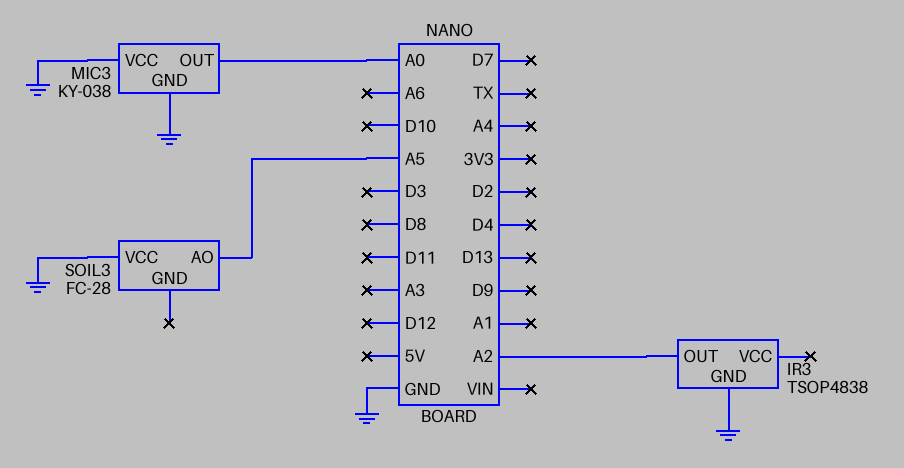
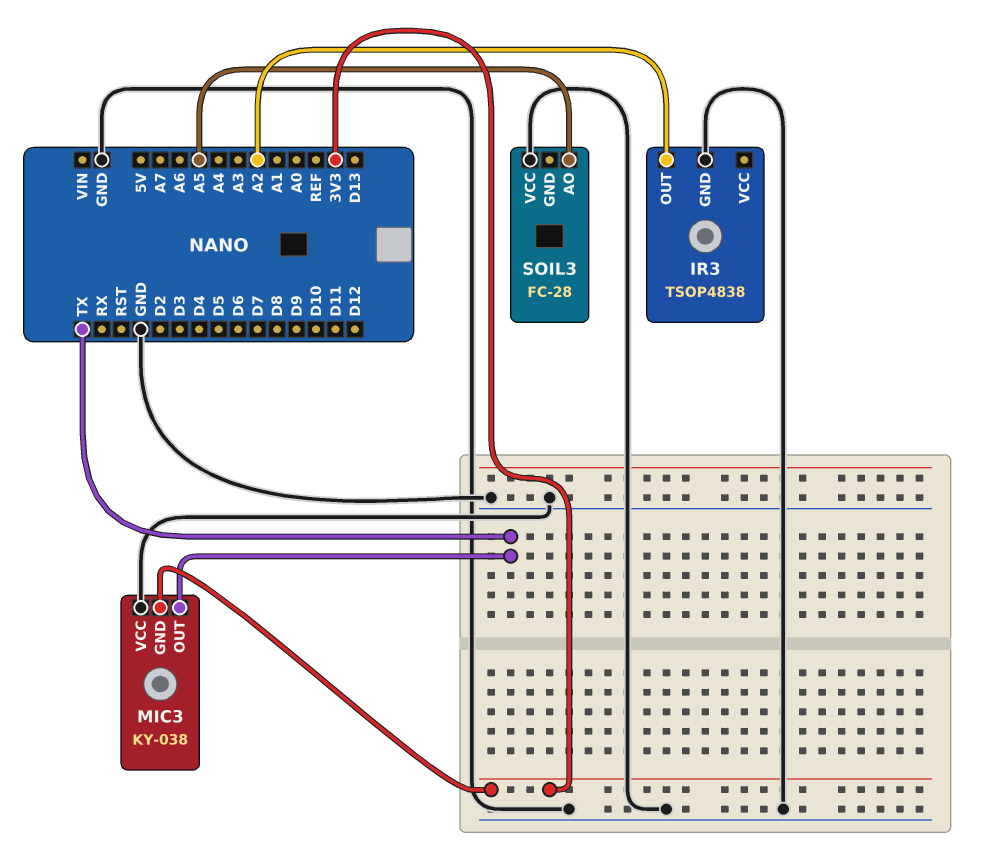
MIC3 pin GND: GND -> 3V3
MIC3 pin OUT: A0 -> TX

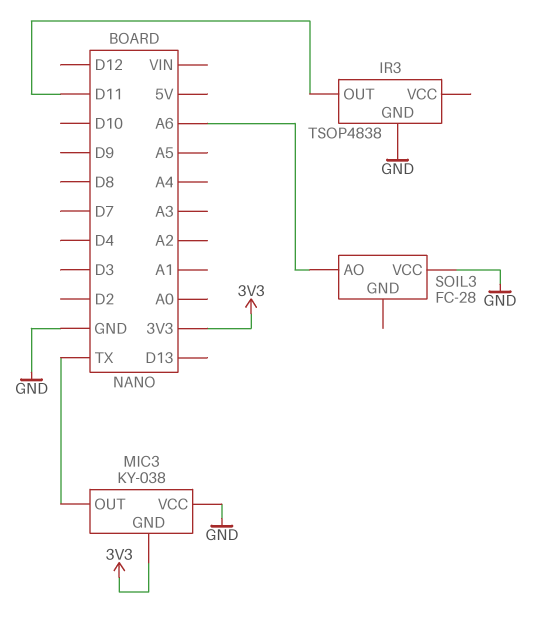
IR3 pin OUT: A2 -> D11
SOIL3 pin AO: A5 -> A6

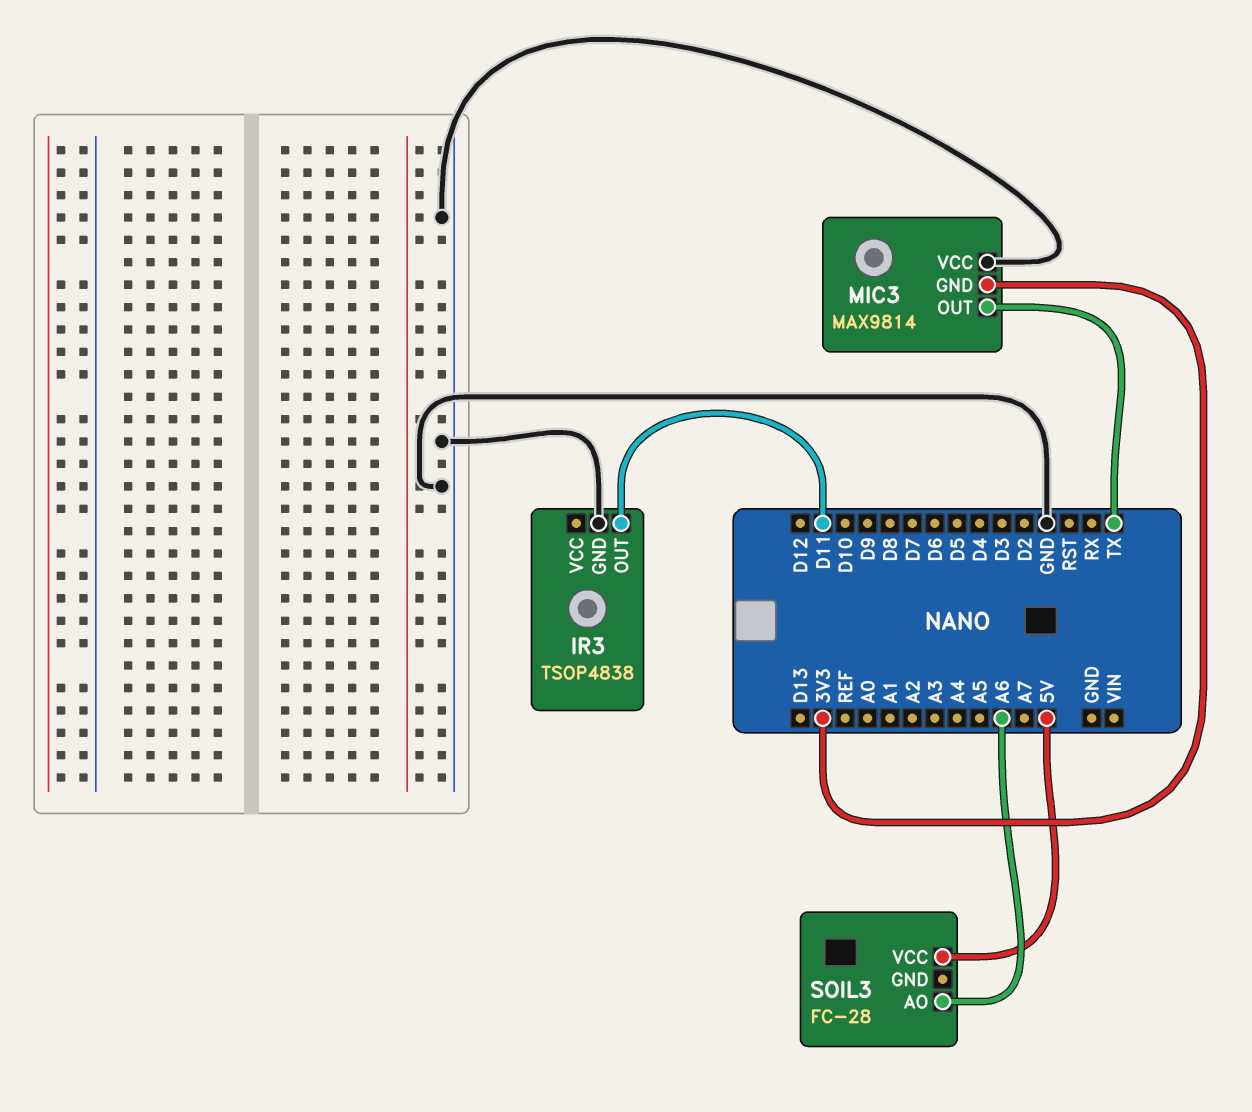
MIC3: KY-038 -> MAX9814
SOIL3 pin VCC: GND -> 5V

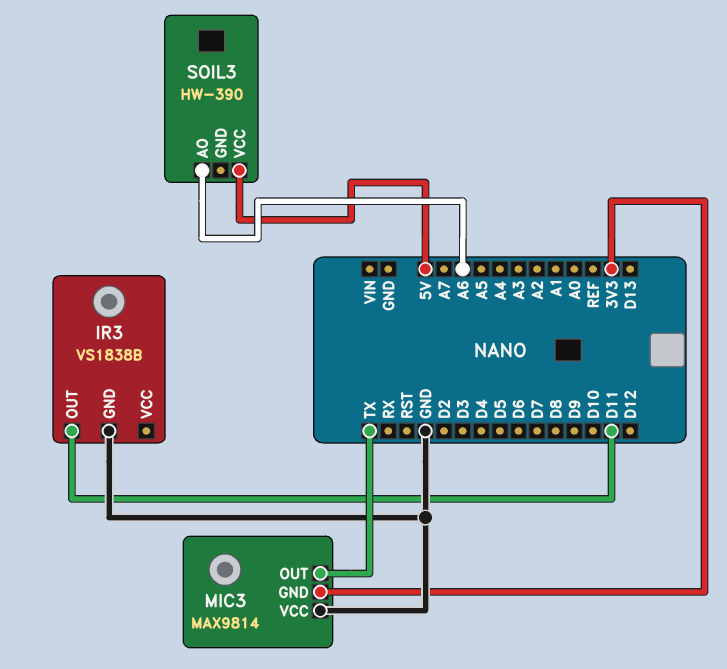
IR3: TSOP4838 -> VS1838B
SOIL3: FC-28 -> HW-390

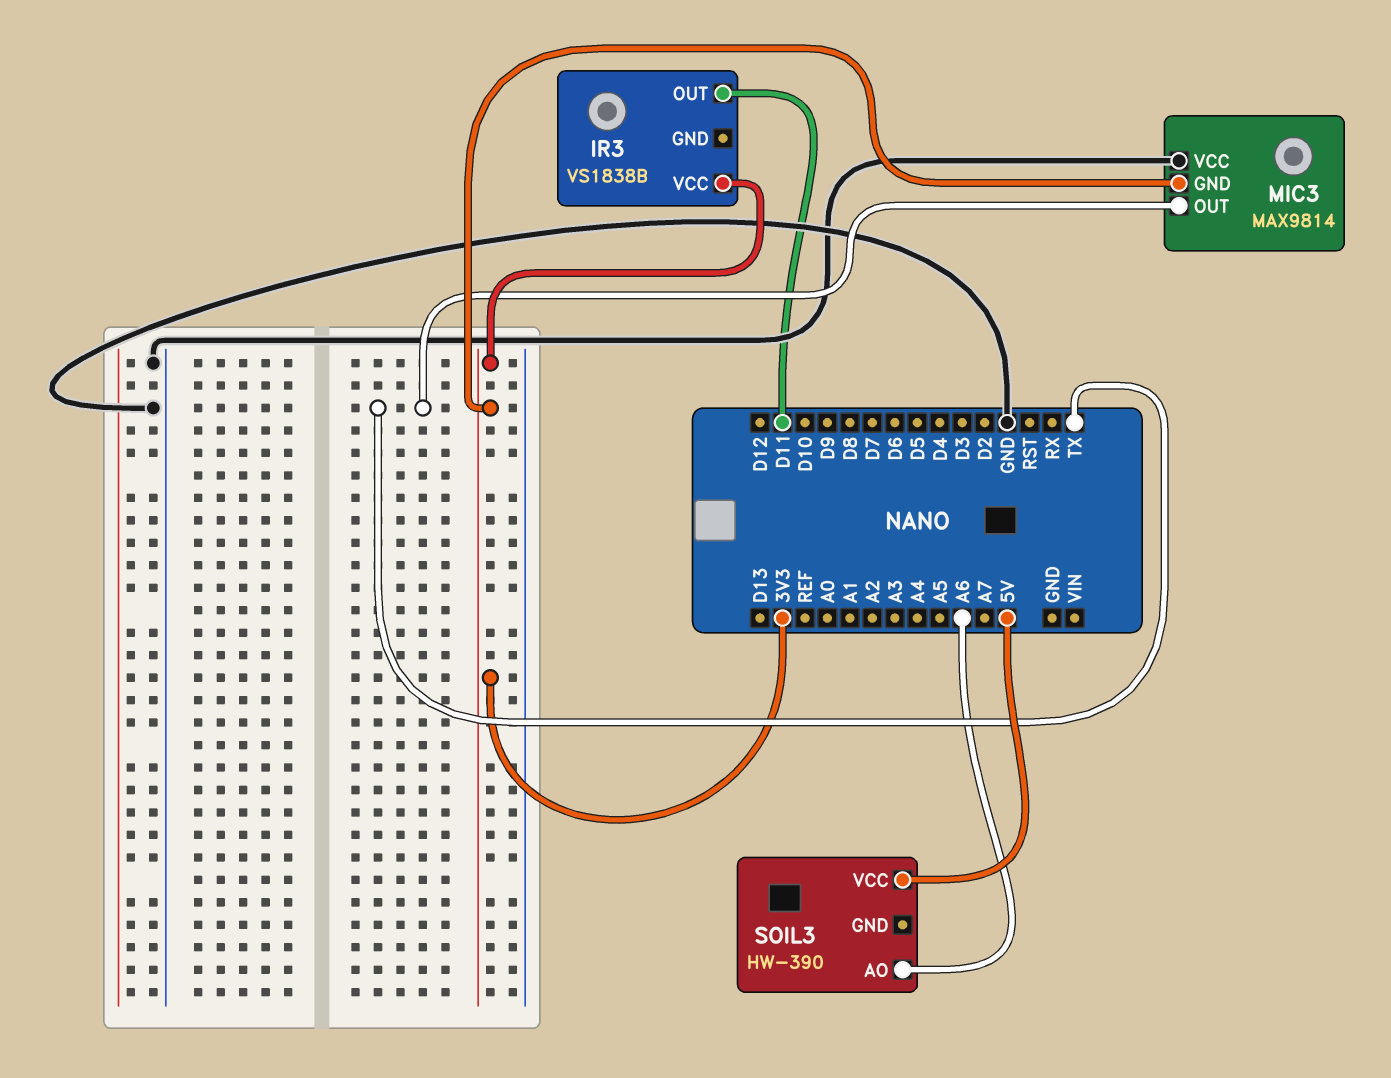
IR3 pin GND: GND -> none
IR3 pin VCC: none -> 3V3

